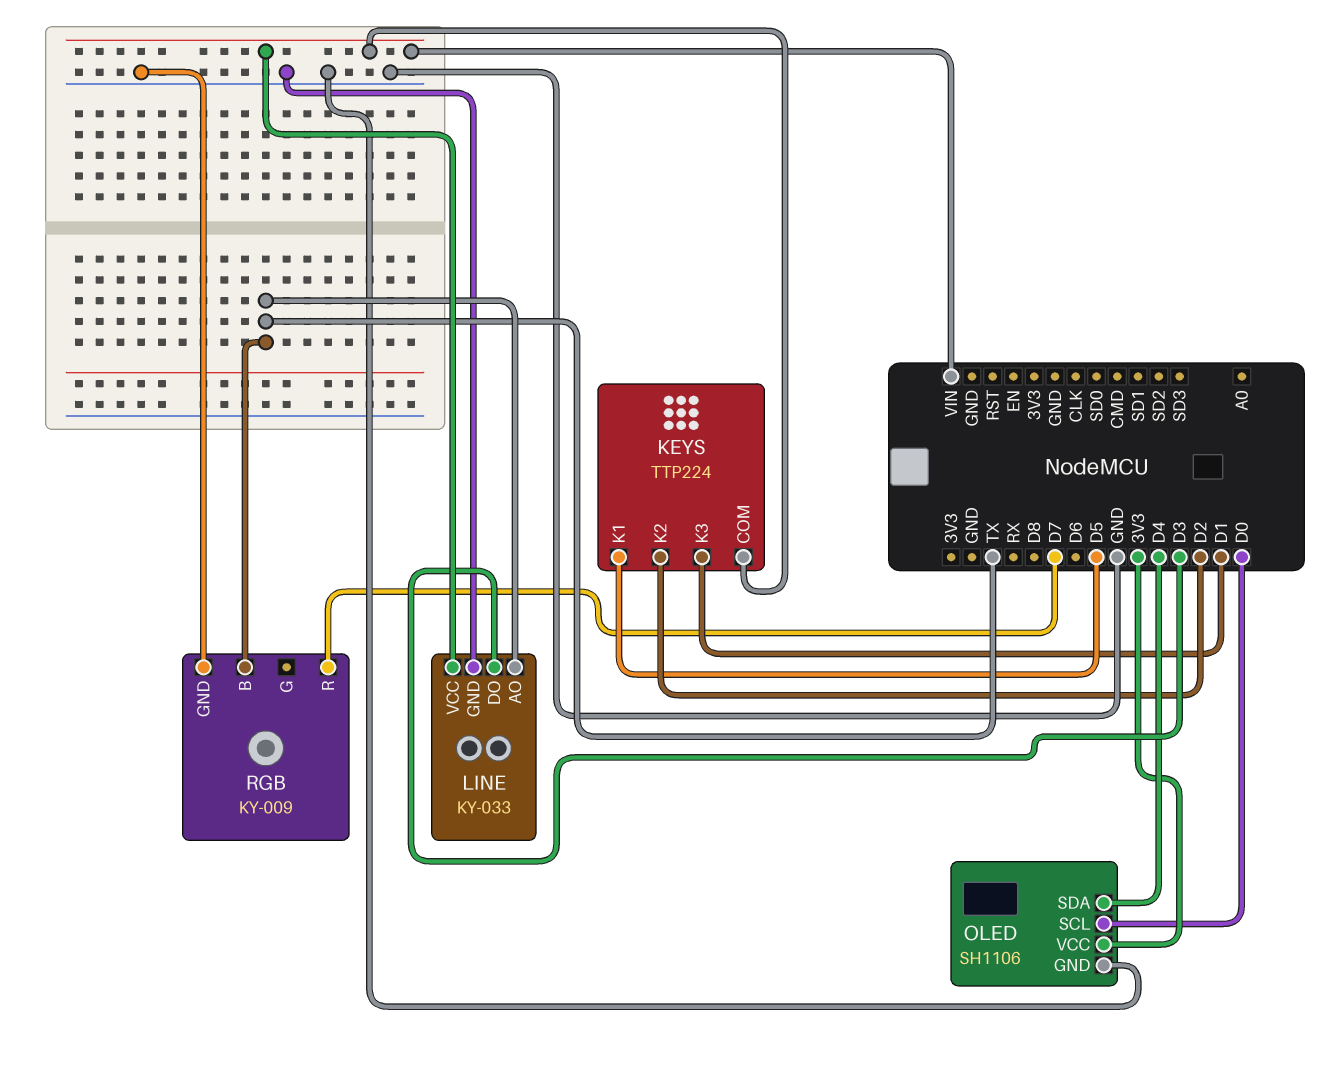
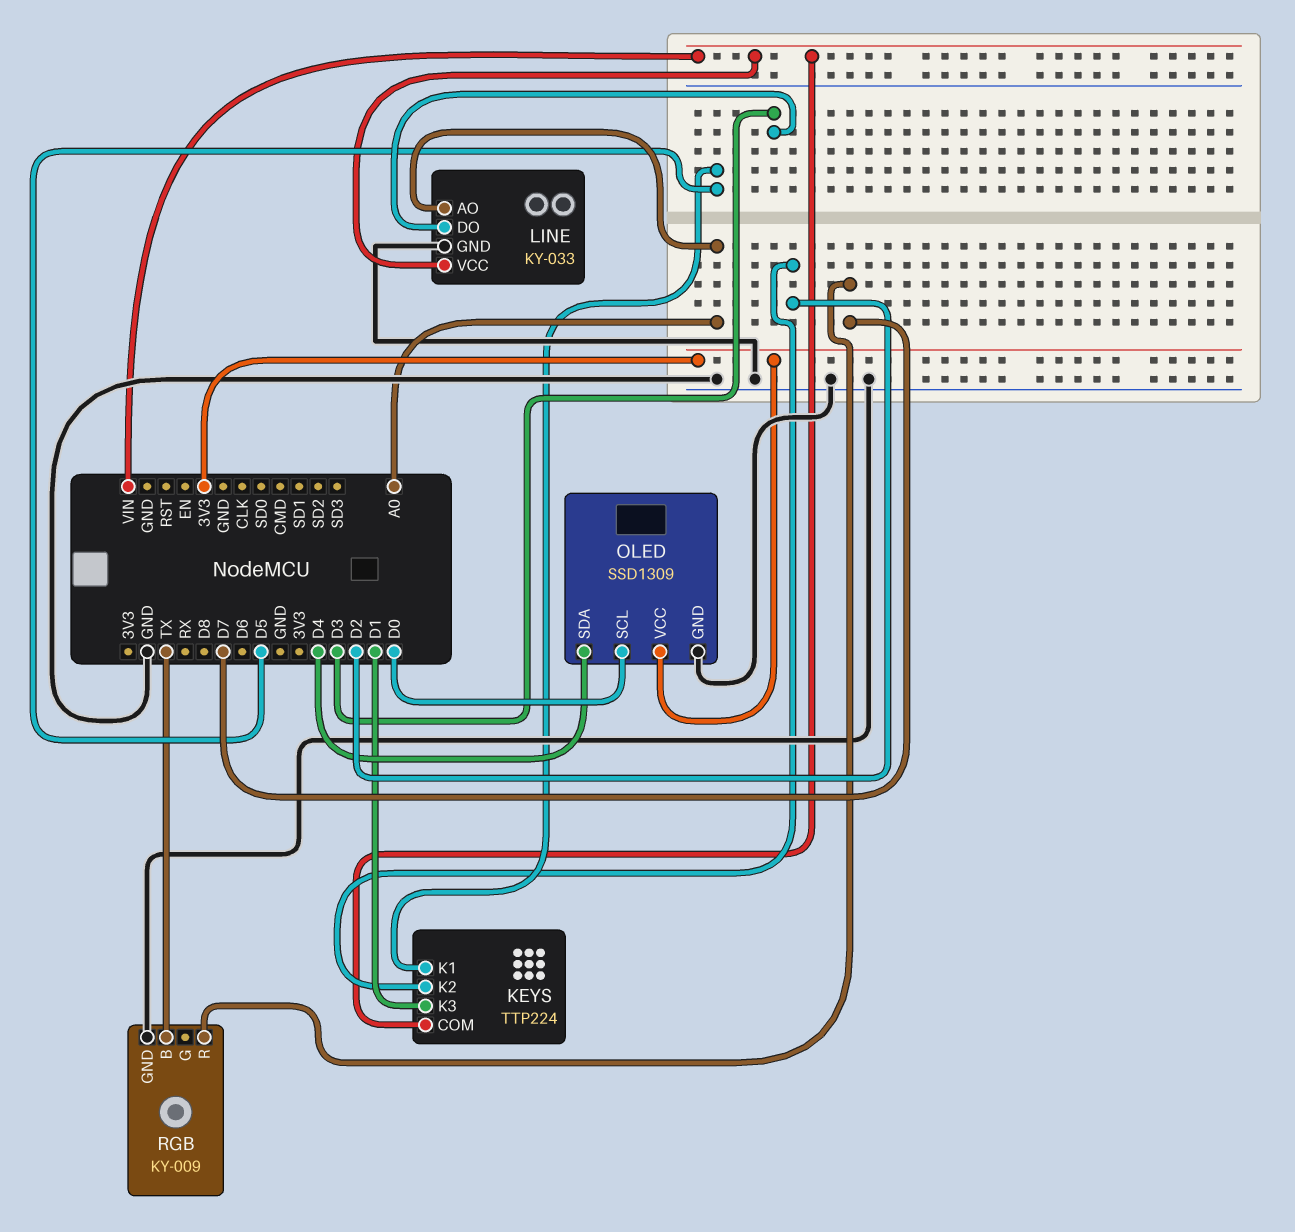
LINE pin AO: TX -> A0
OLED: SH1106 -> SSD1309

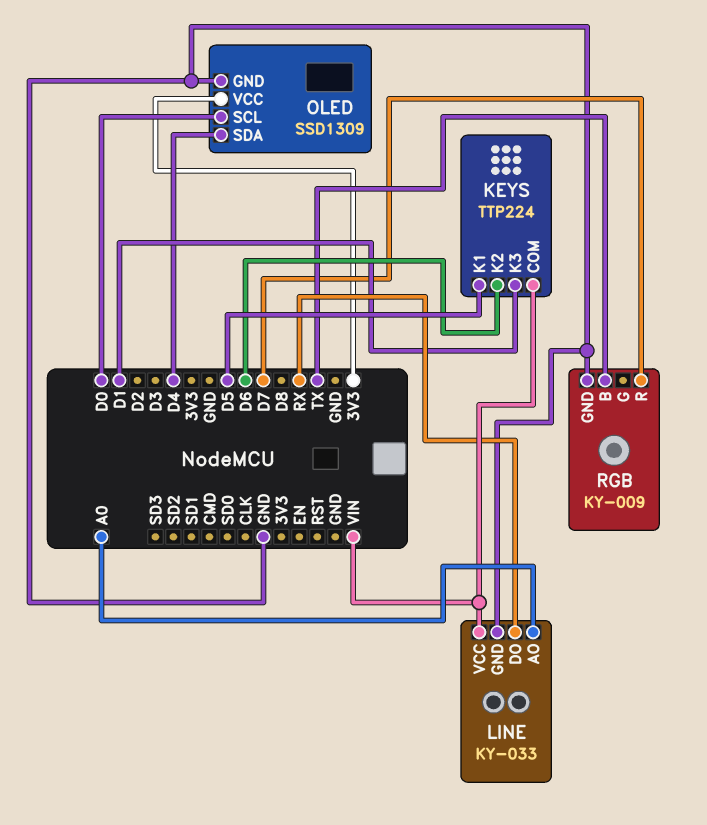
KEYS pin K2: D2 -> D6
LINE pin DO: D3 -> RX

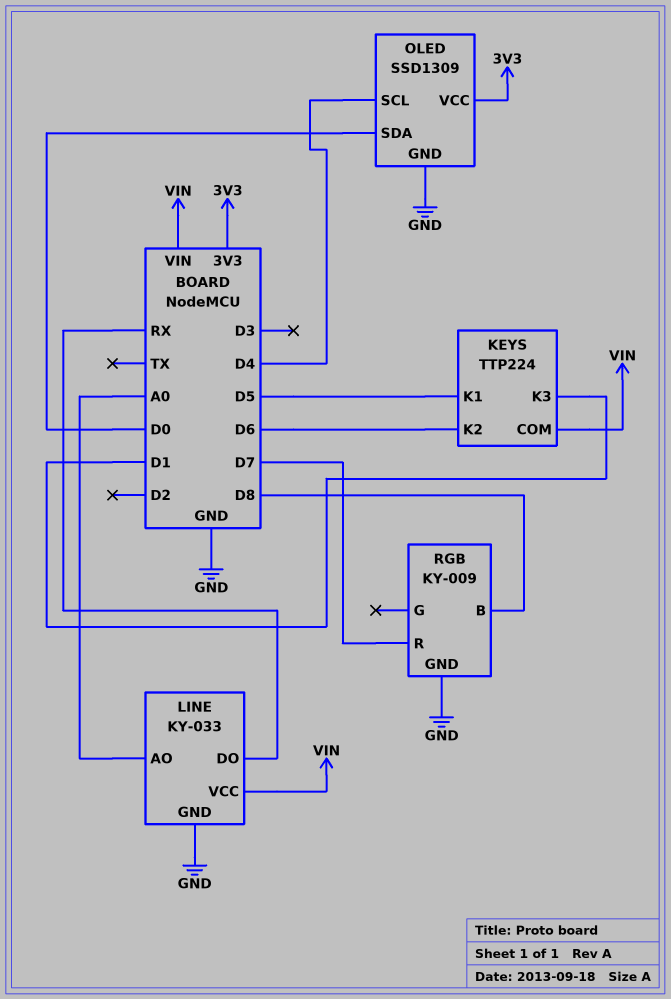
OLED pin SCL: D0 -> D4
OLED pin SDA: D4 -> D0
RGB pin B: TX -> D8

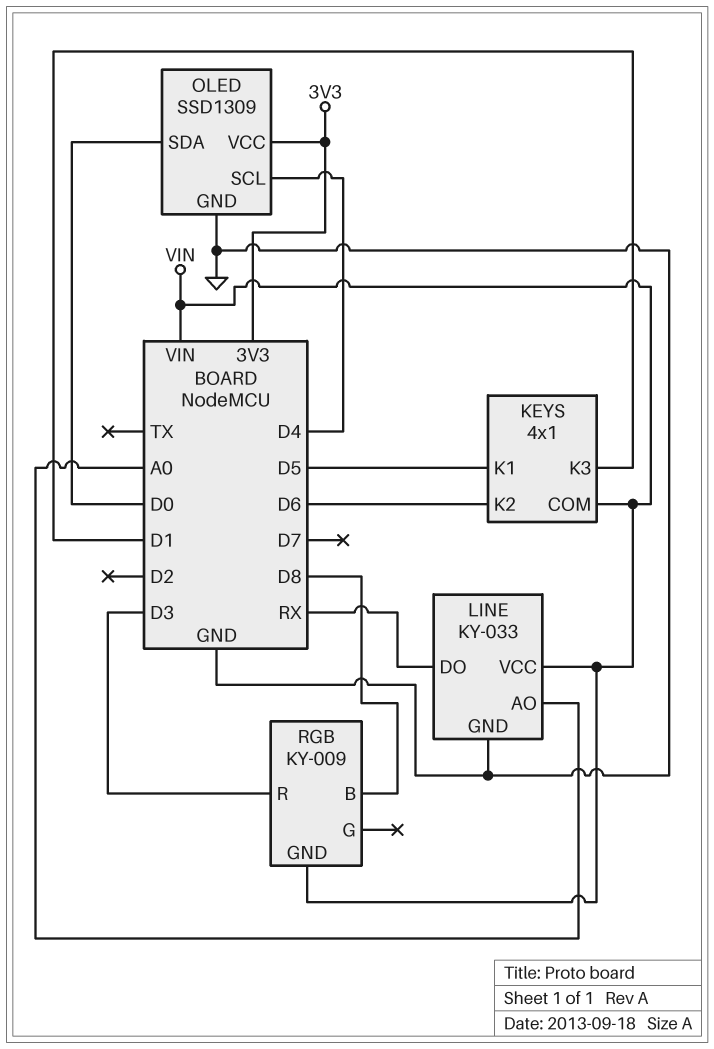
KEYS: TTP224 -> 4x1
RGB pin GND: GND -> VIN
RGB pin R: D7 -> D3

